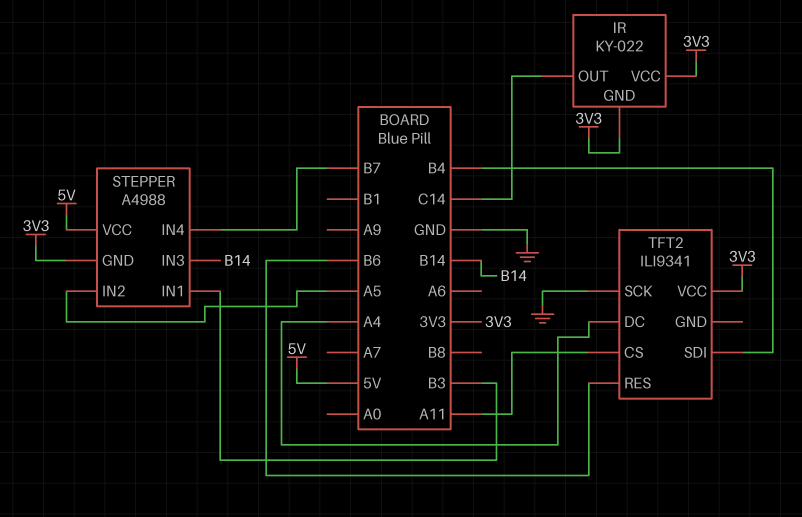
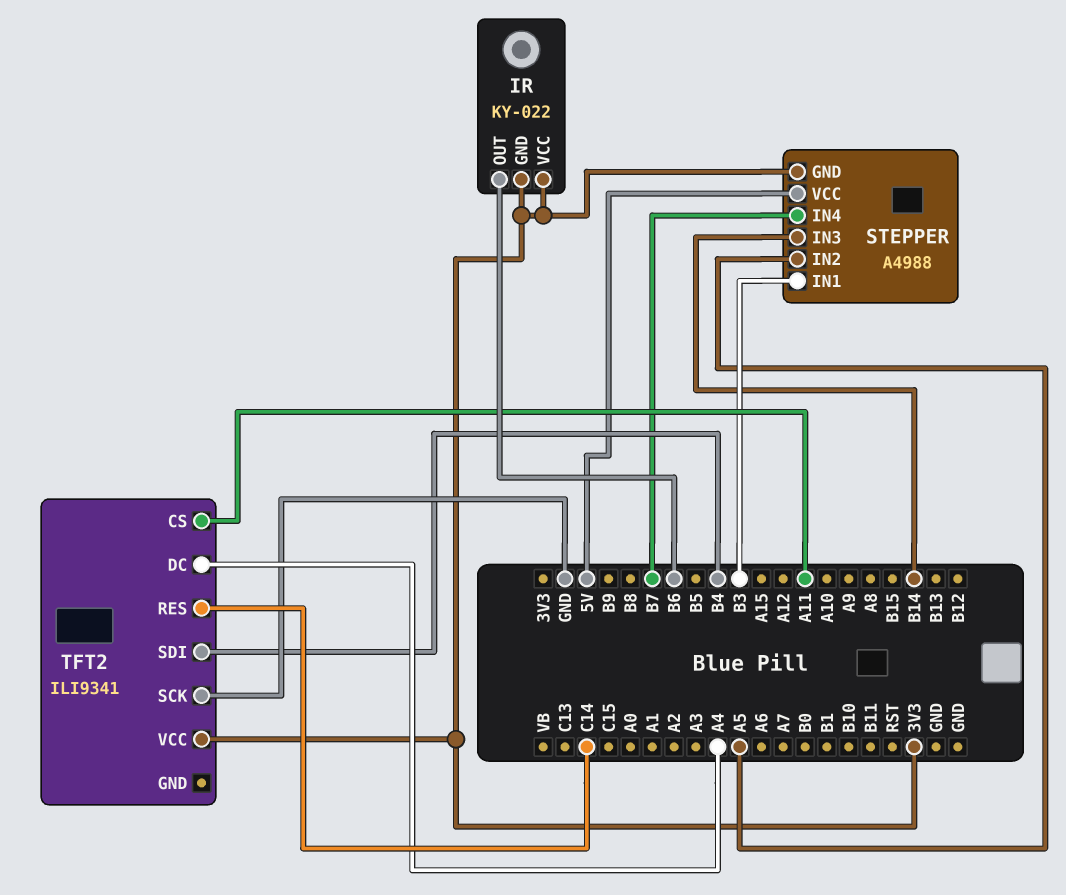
IR pin OUT: C14 -> B6
TFT2 pin RES: B6 -> C14

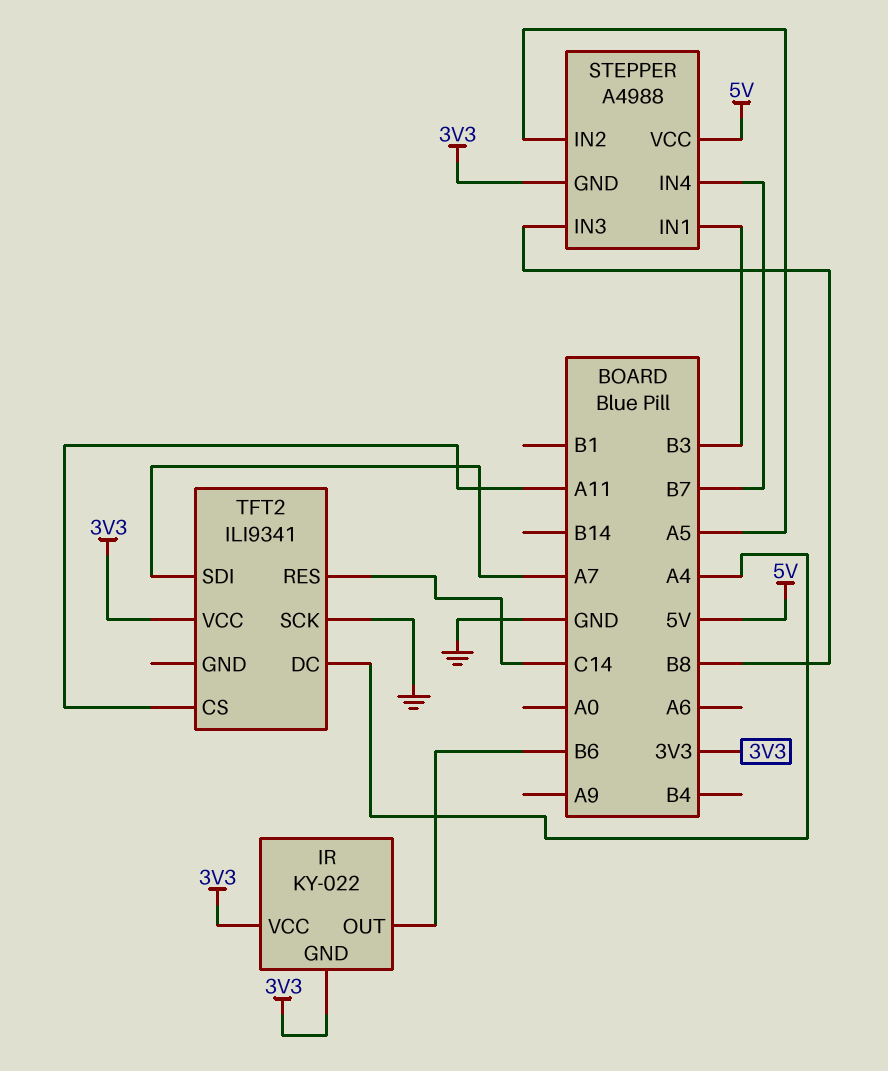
STEPPER pin IN3: B14 -> B8
TFT2 pin SDI: B4 -> A7

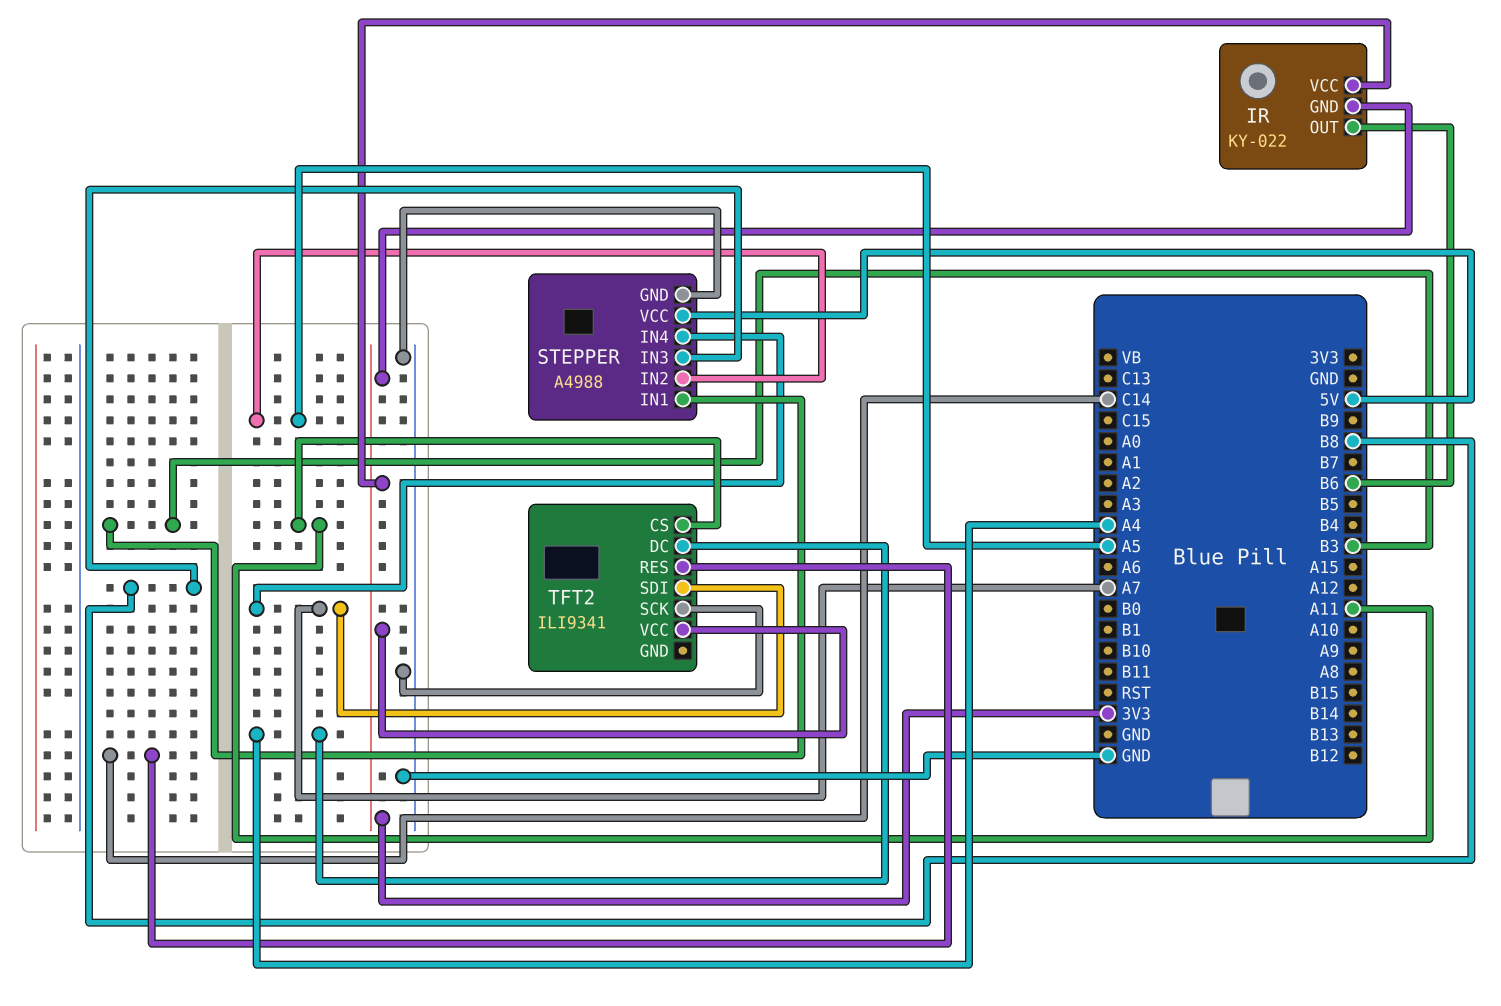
STEPPER pin GND: 3V3 -> GND
STEPPER pin IN4: B7 -> A7

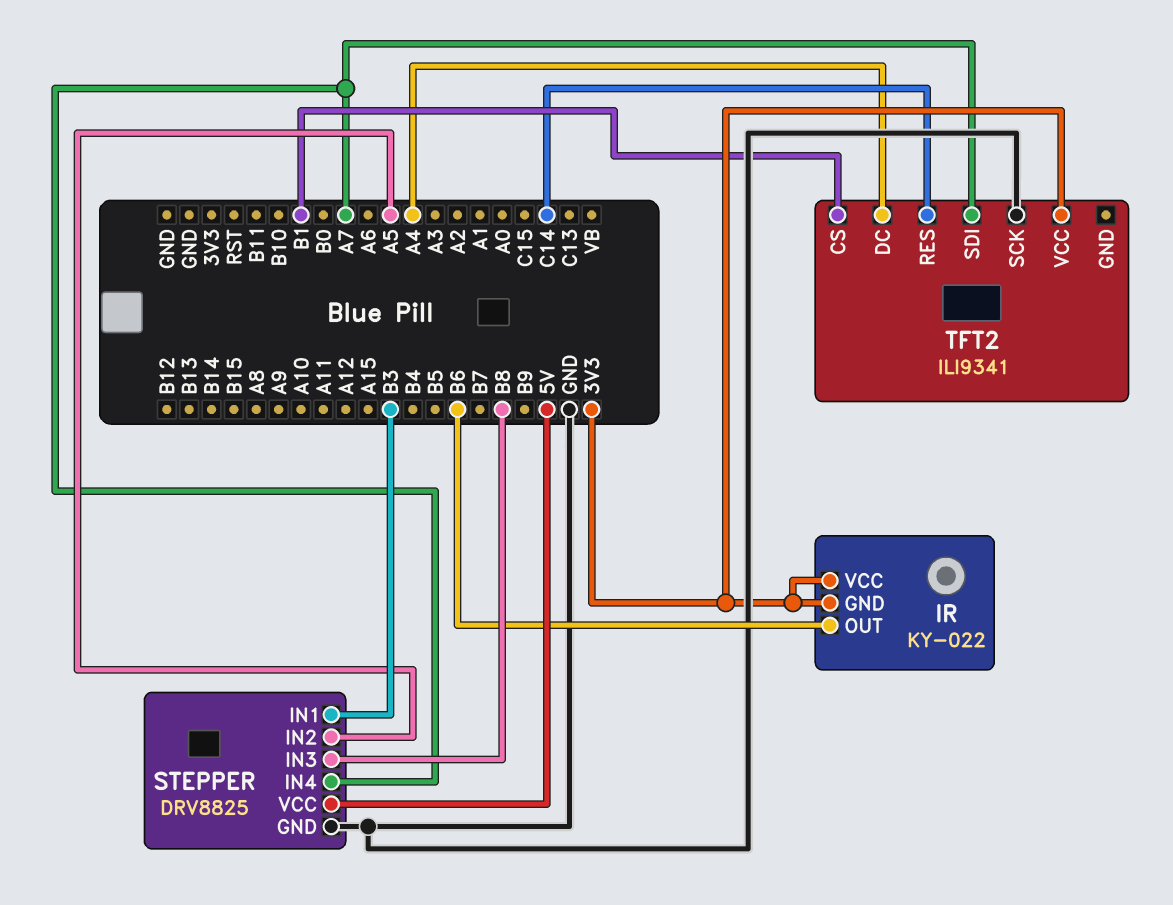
STEPPER: A4988 -> DRV8825
TFT2 pin CS: A11 -> B1

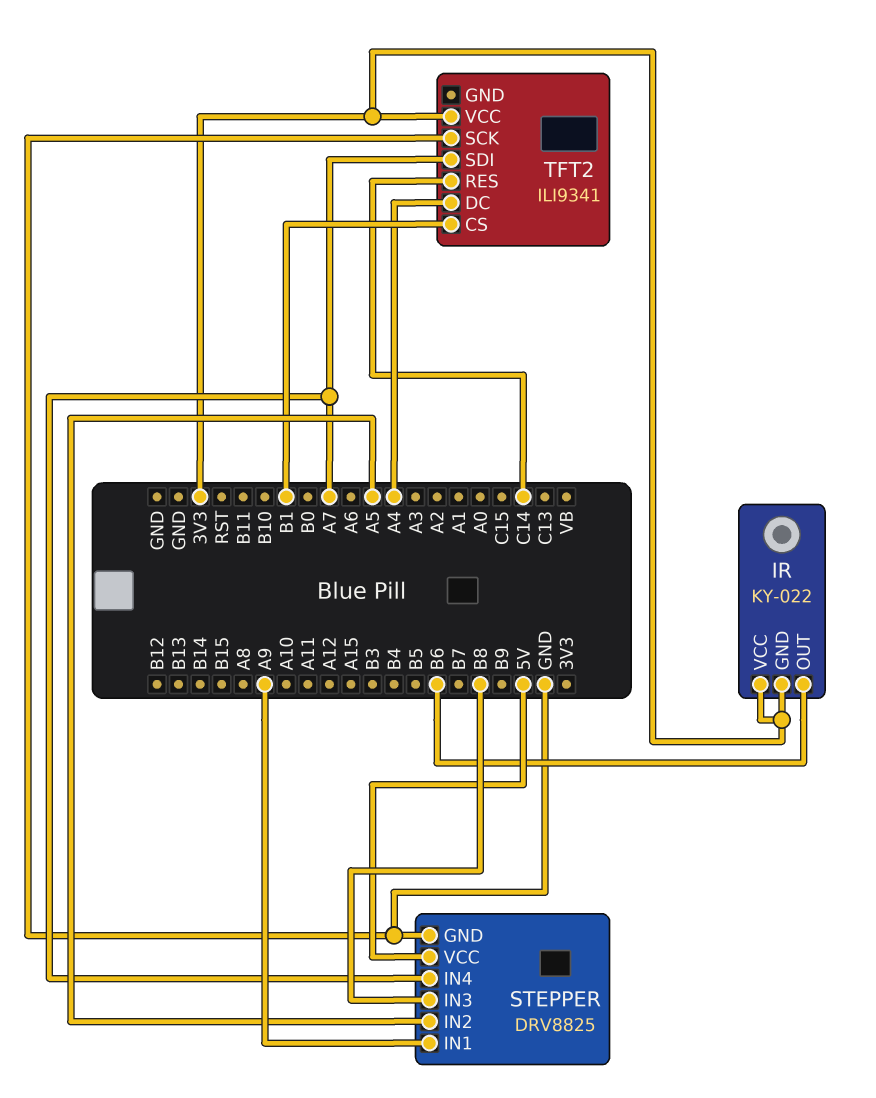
STEPPER pin IN1: B3 -> A9

